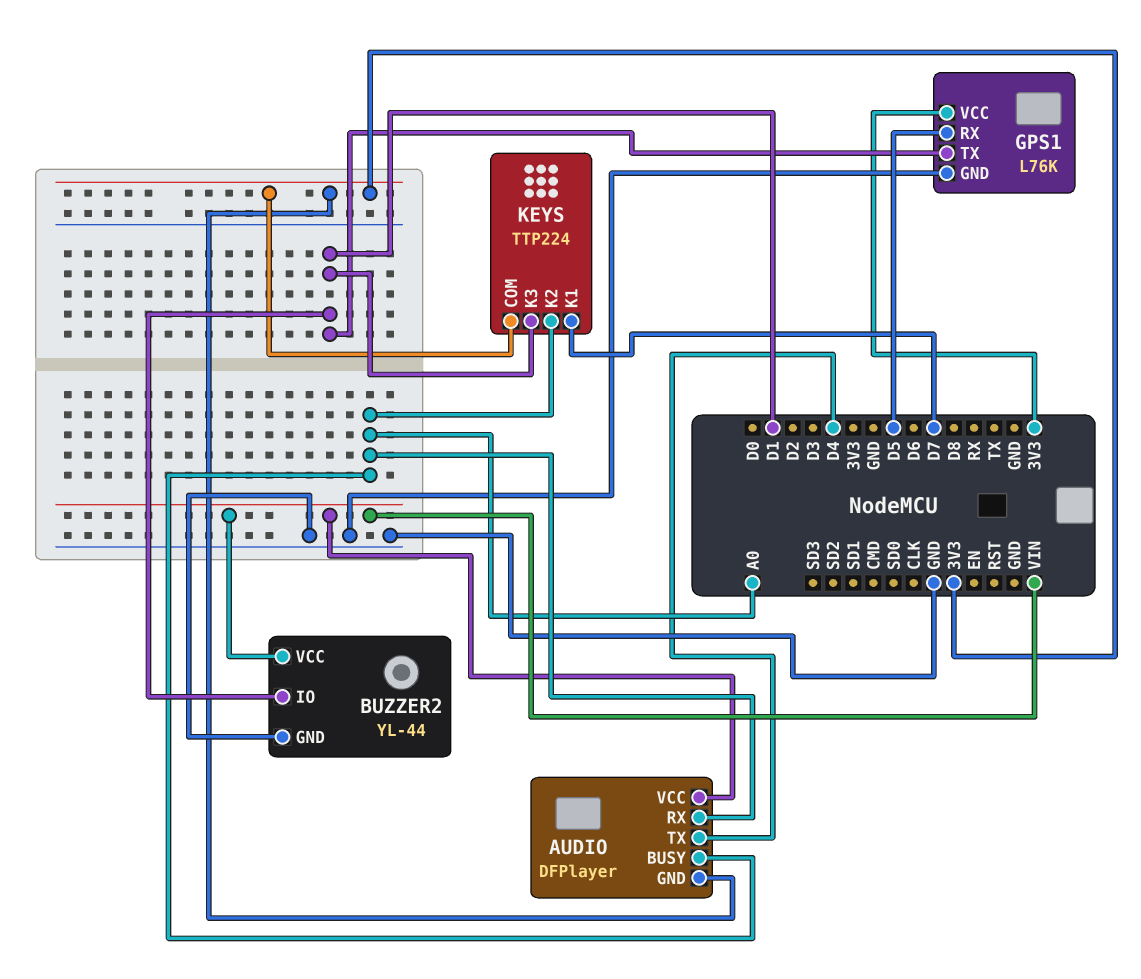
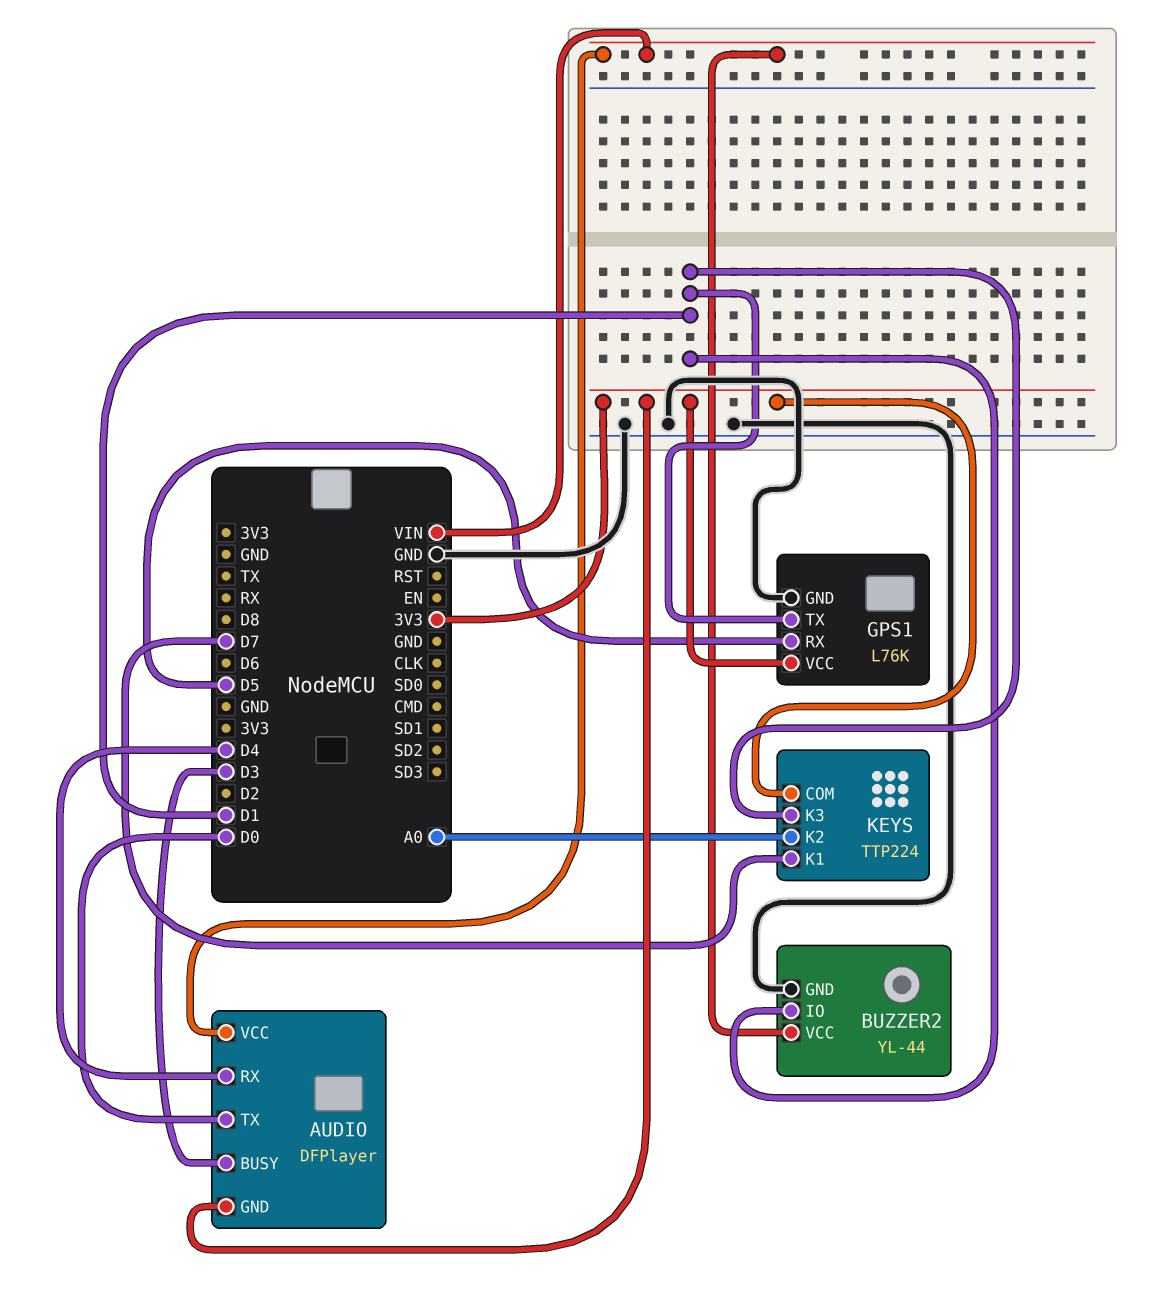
AUDIO pin BUSY: A0 -> D3
AUDIO pin RX: A0 -> D4
AUDIO pin TX: D4 -> D0

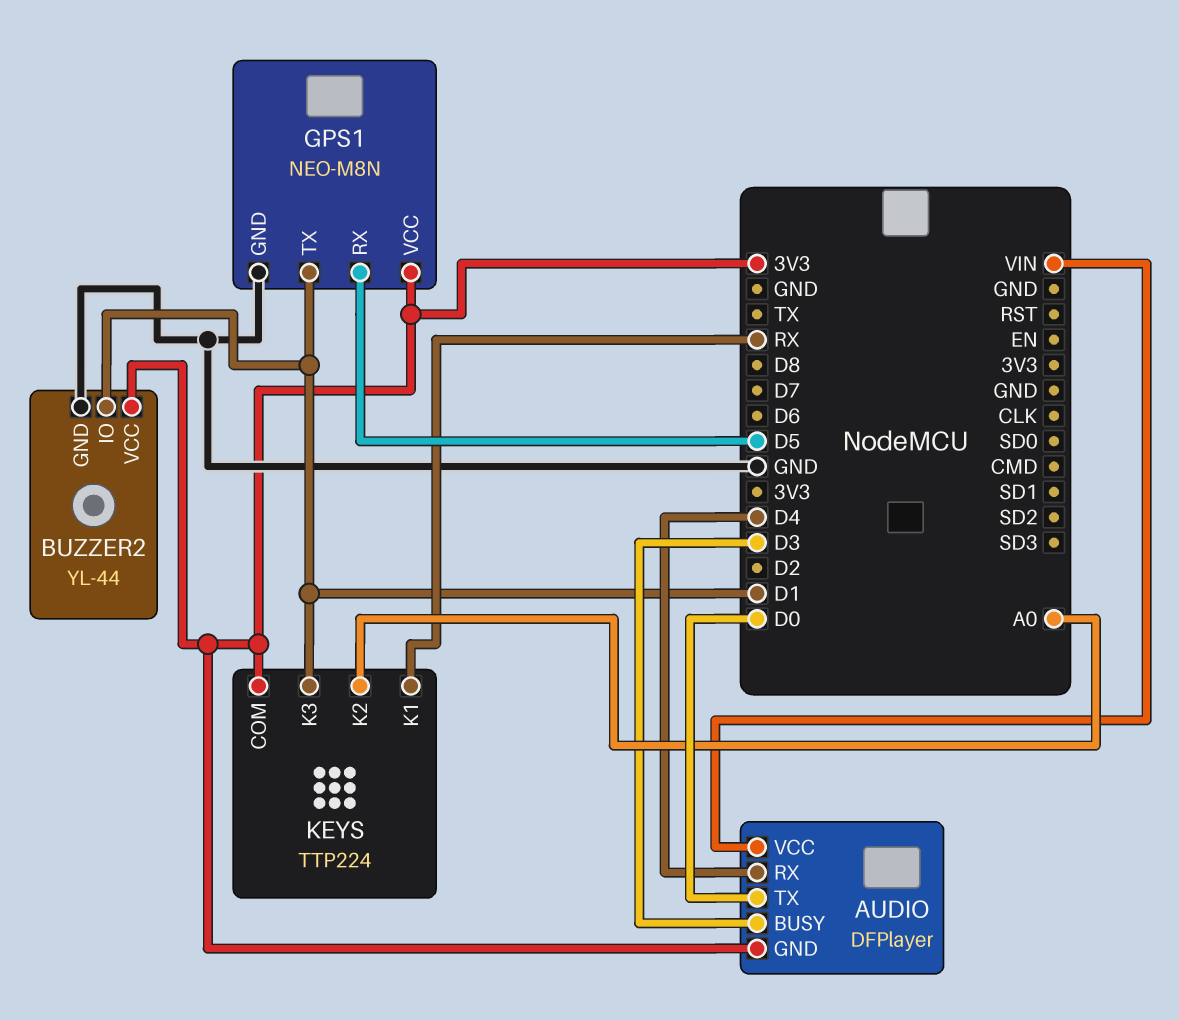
BUZZER2 pin VCC: VIN -> 3V3
GPS1: L76K -> NEO-M8N
KEYS pin K1: D7 -> RX

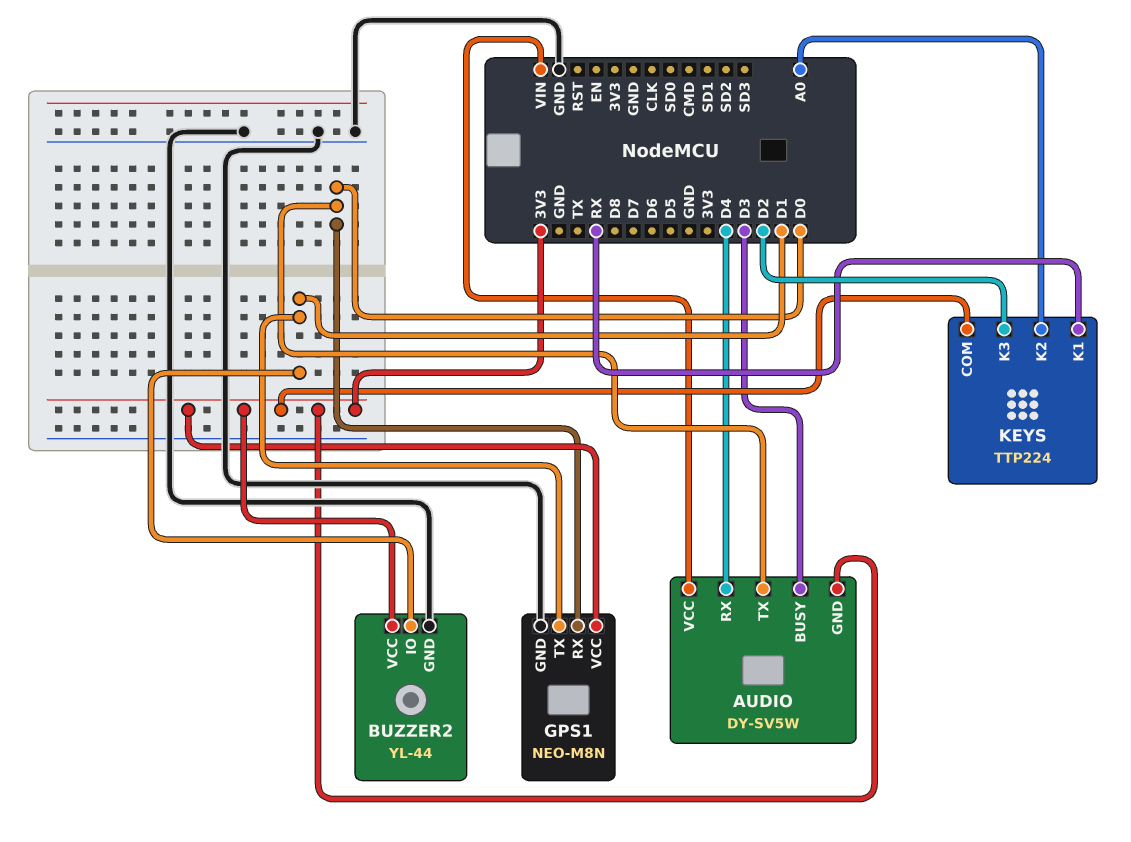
AUDIO: DFPlayer -> DY-SV5W
GPS1 pin RX: D5 -> D0
KEYS pin K3: D1 -> D2

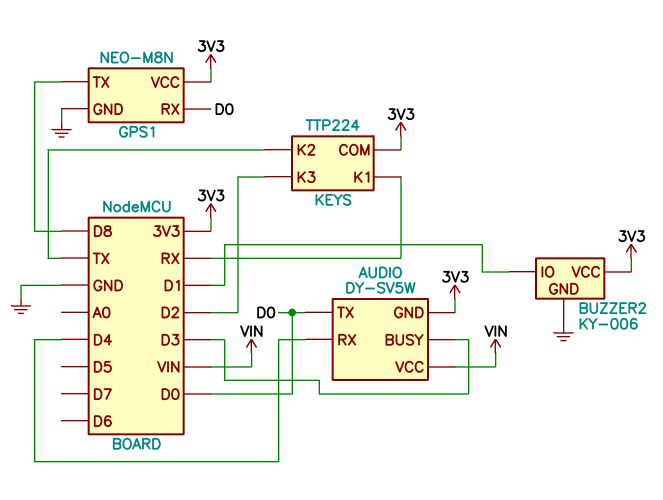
BUZZER2: YL-44 -> KY-006
GPS1 pin TX: D1 -> D8
KEYS pin K2: A0 -> TX

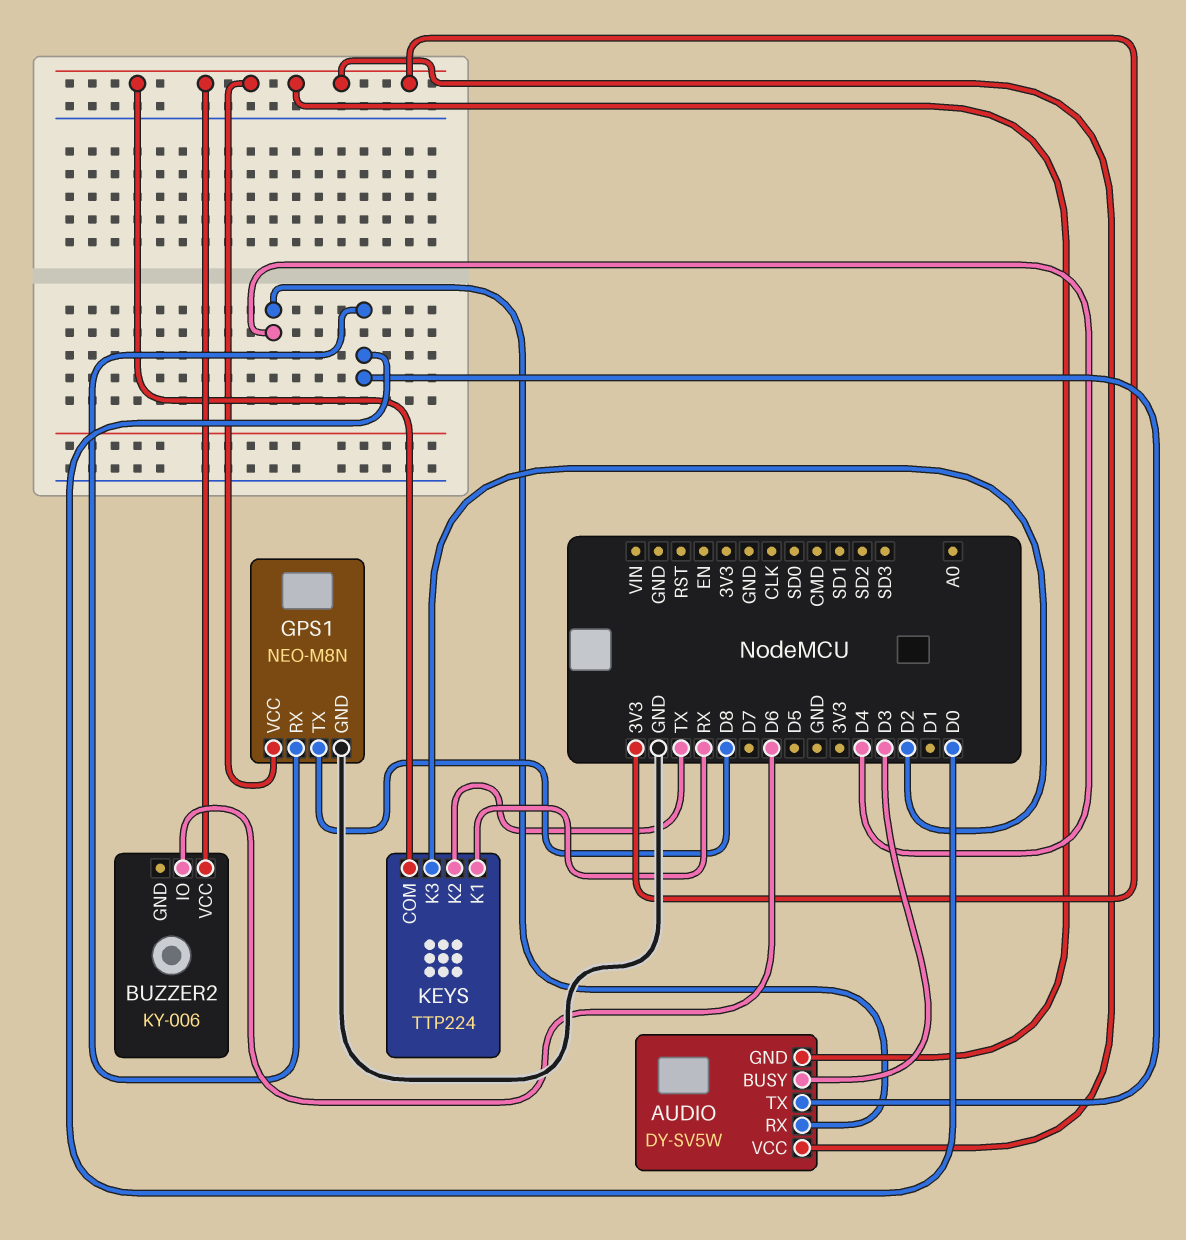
AUDIO pin VCC: VIN -> 3V3
BUZZER2 pin GND: GND -> none
BUZZER2 pin IO: D1 -> D6

